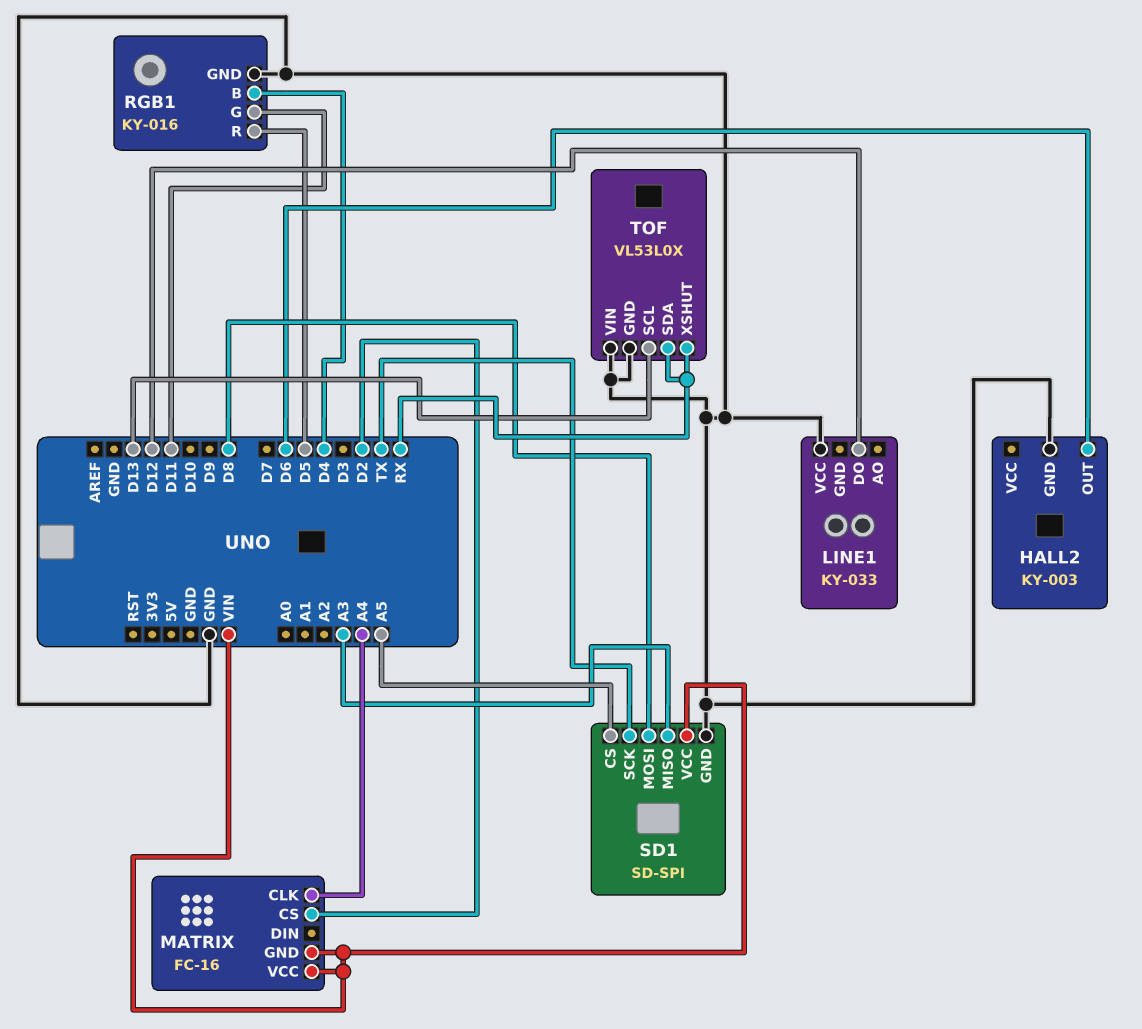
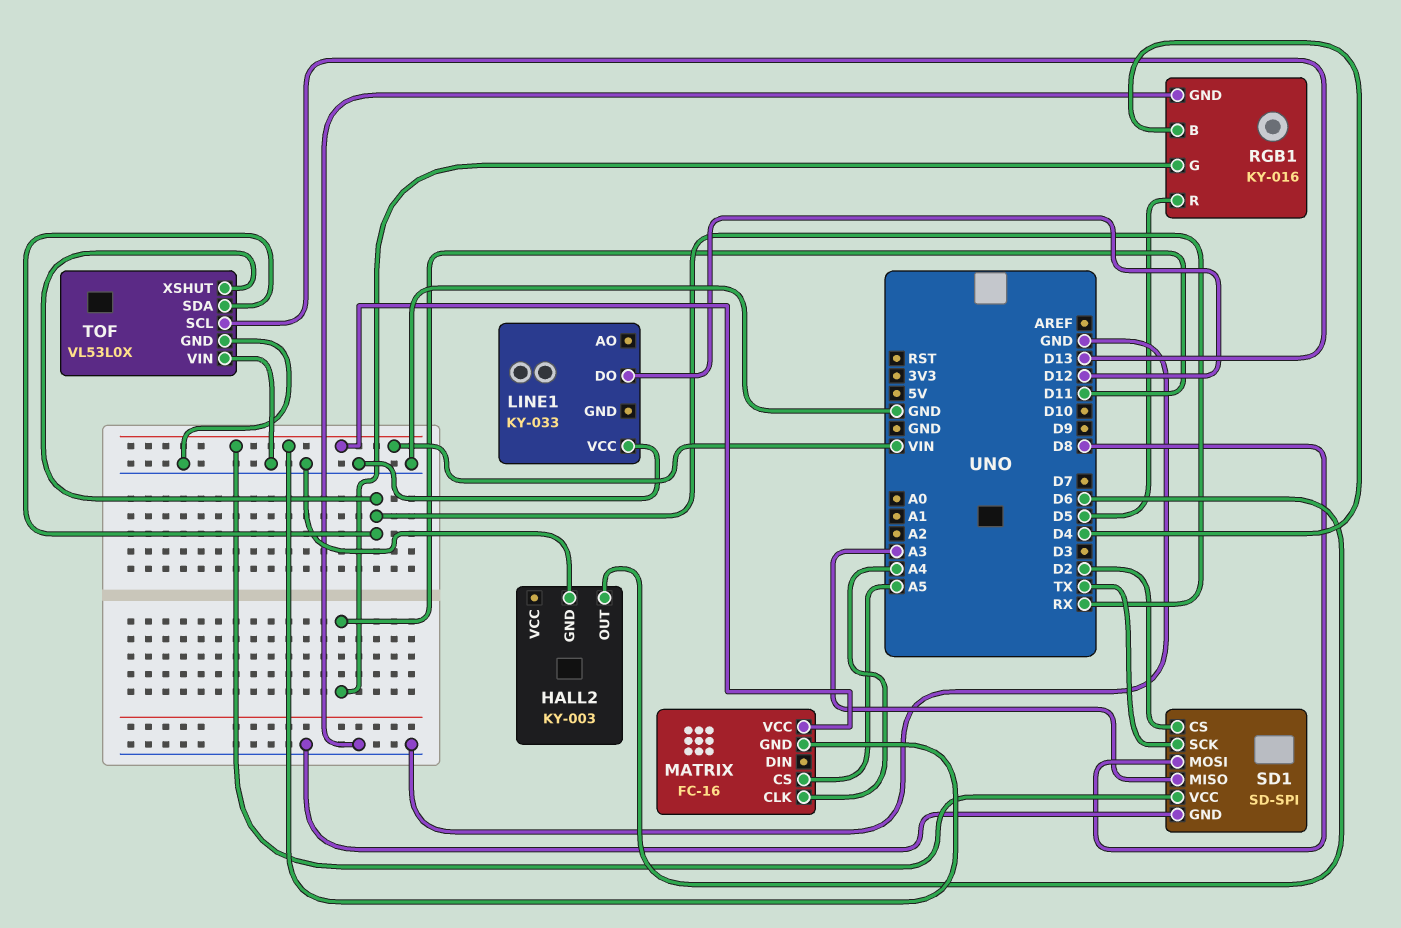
MATRIX pin CS: D2 -> A5
SD1 pin CS: A5 -> D2

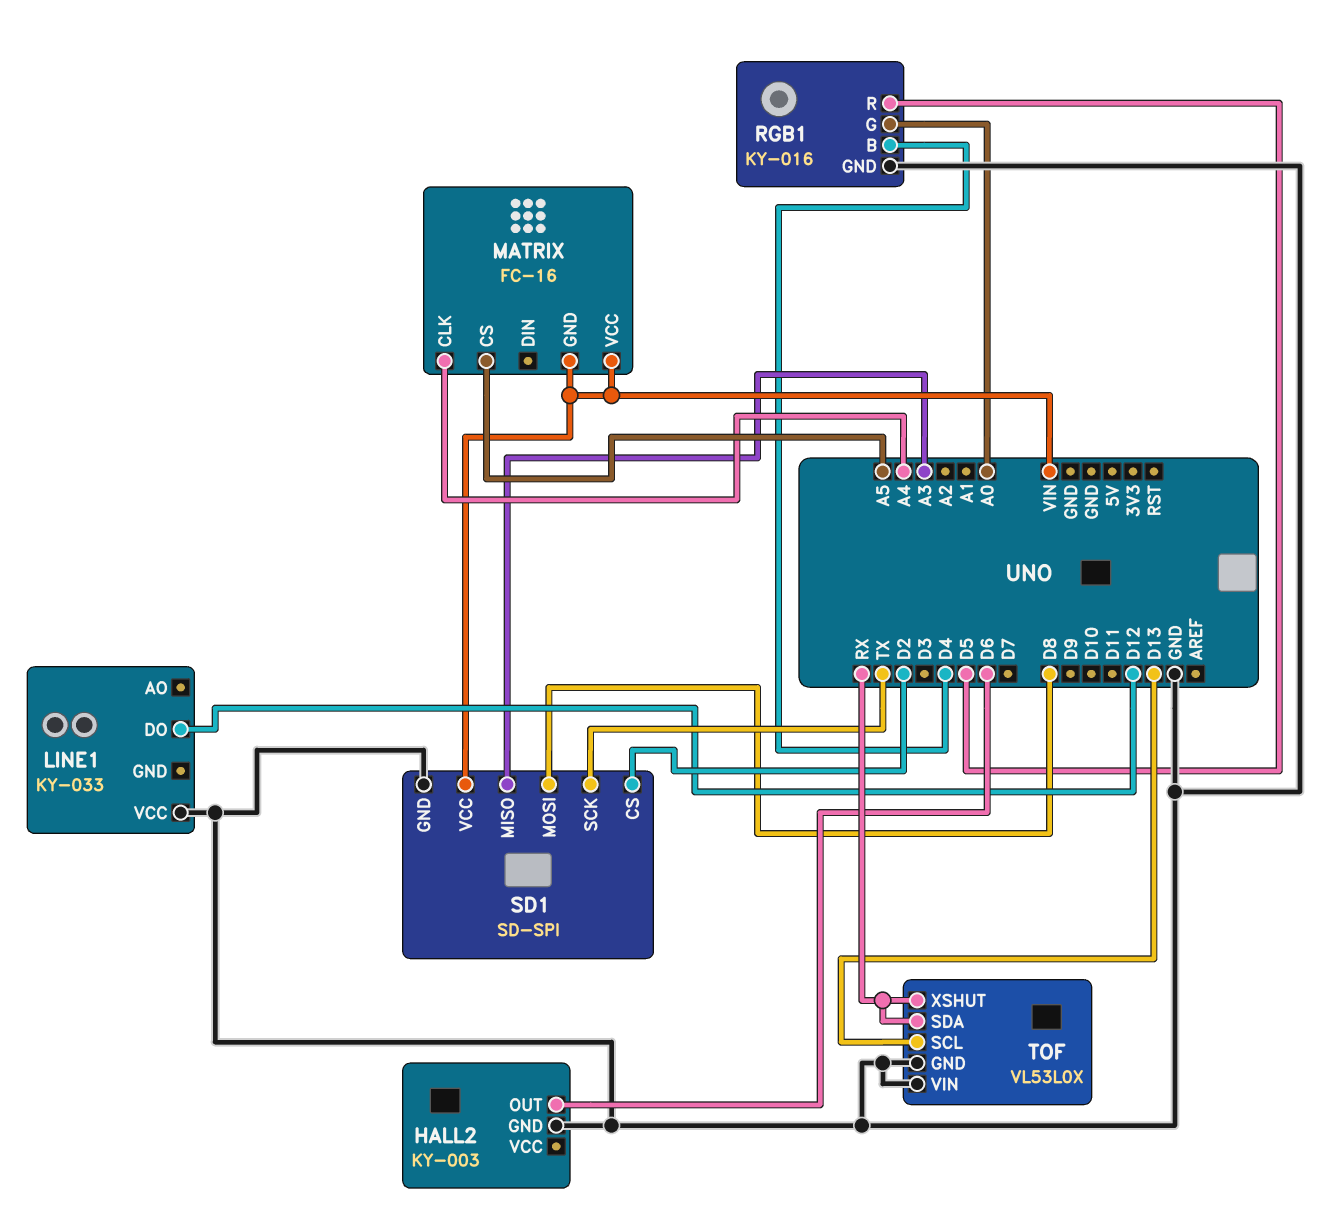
RGB1 pin G: D11 -> A0

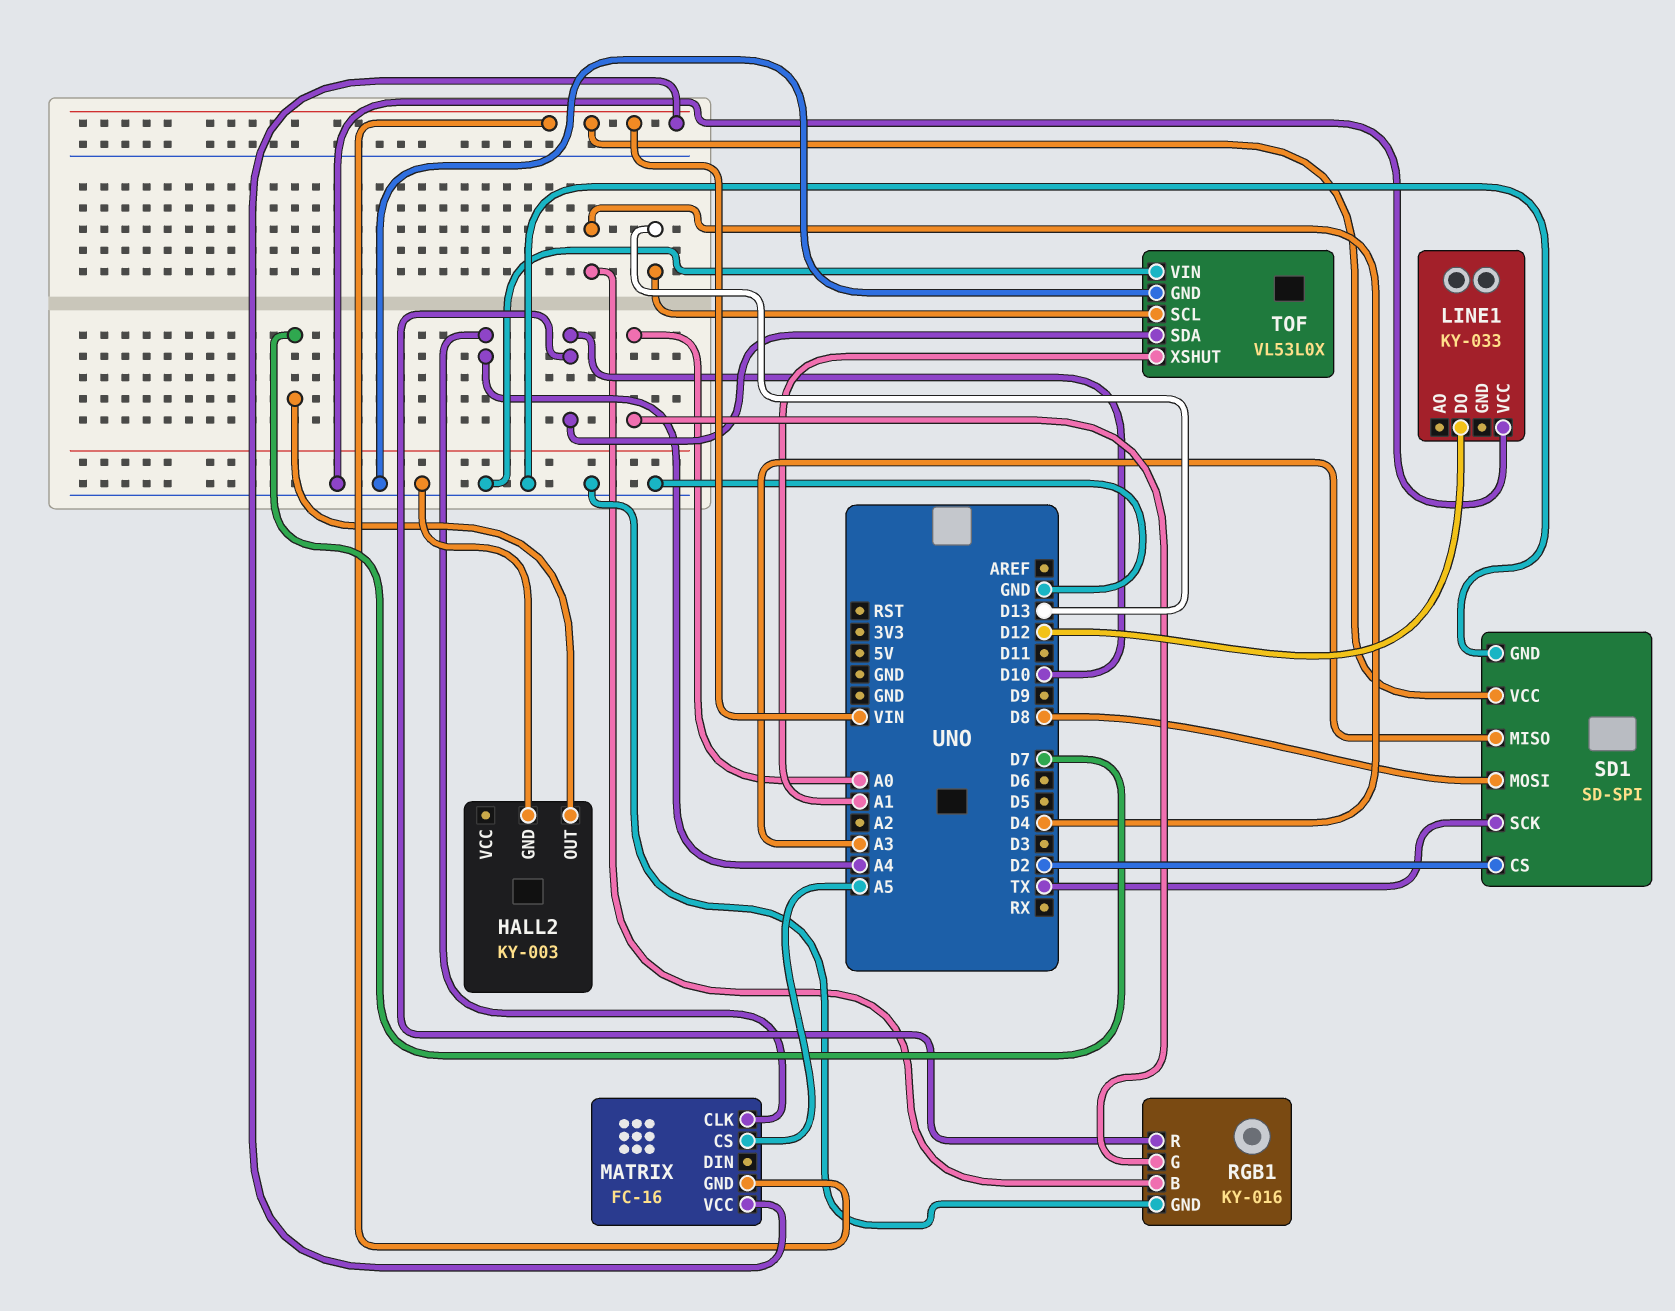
HALL2 pin OUT: D6 -> D7
RGB1 pin R: D5 -> D10
TOF pin SDA: RX -> D10
TOF pin XSHUT: RX -> A1

